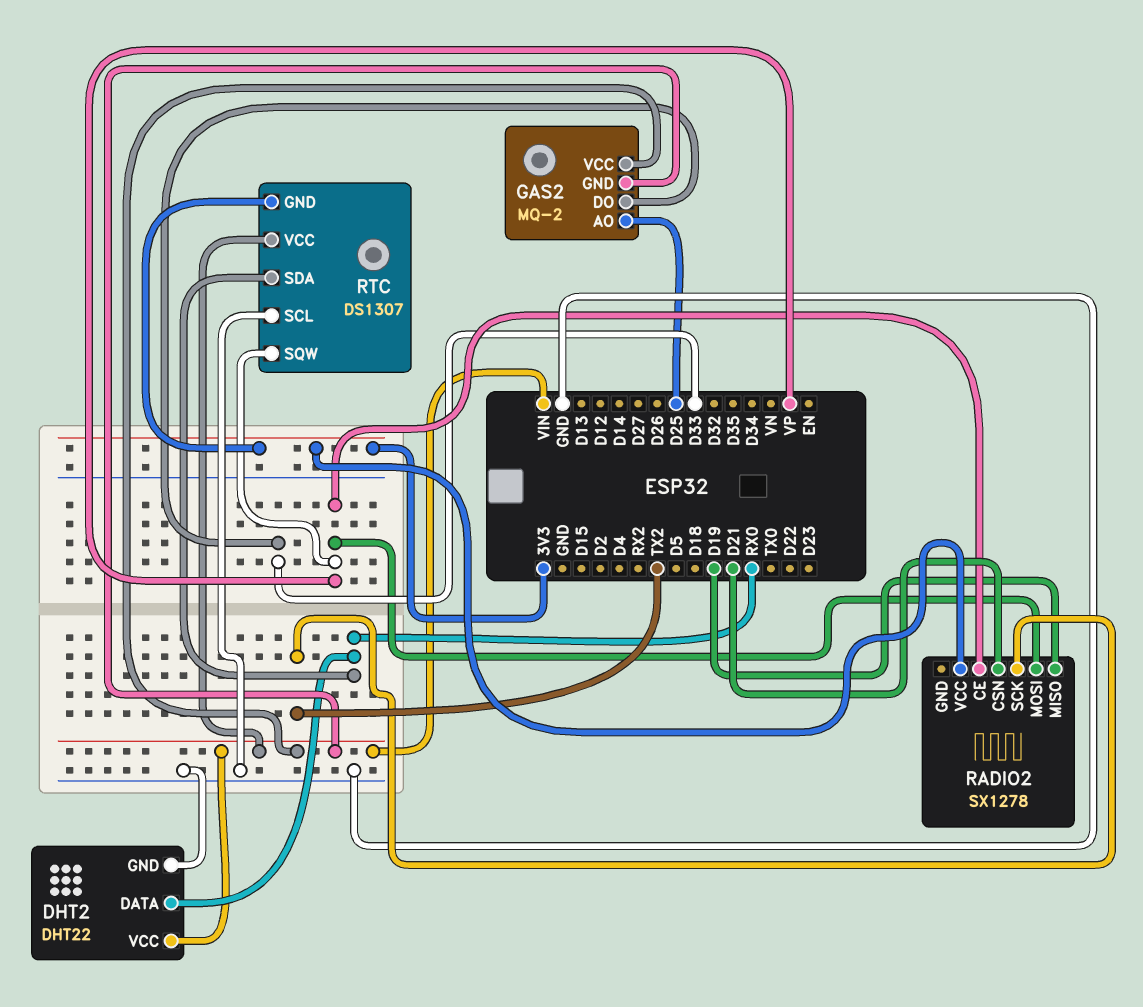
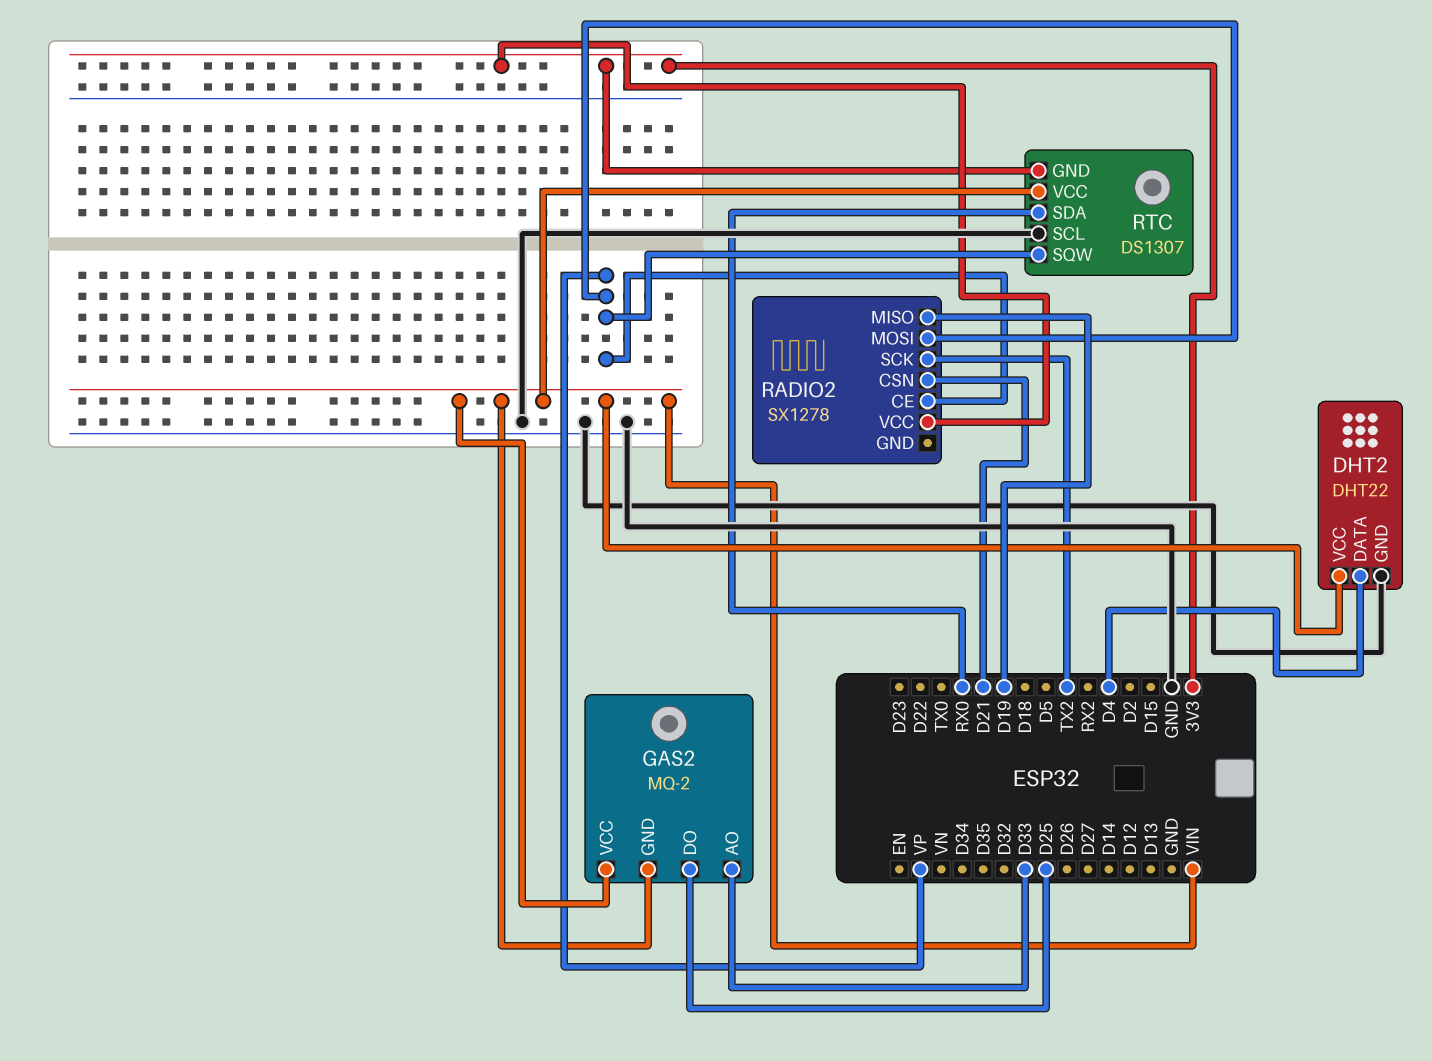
DHT2 pin DATA: RX0 -> D4
GAS2 pin AO: D25 -> D33
GAS2 pin DO: D33 -> D25

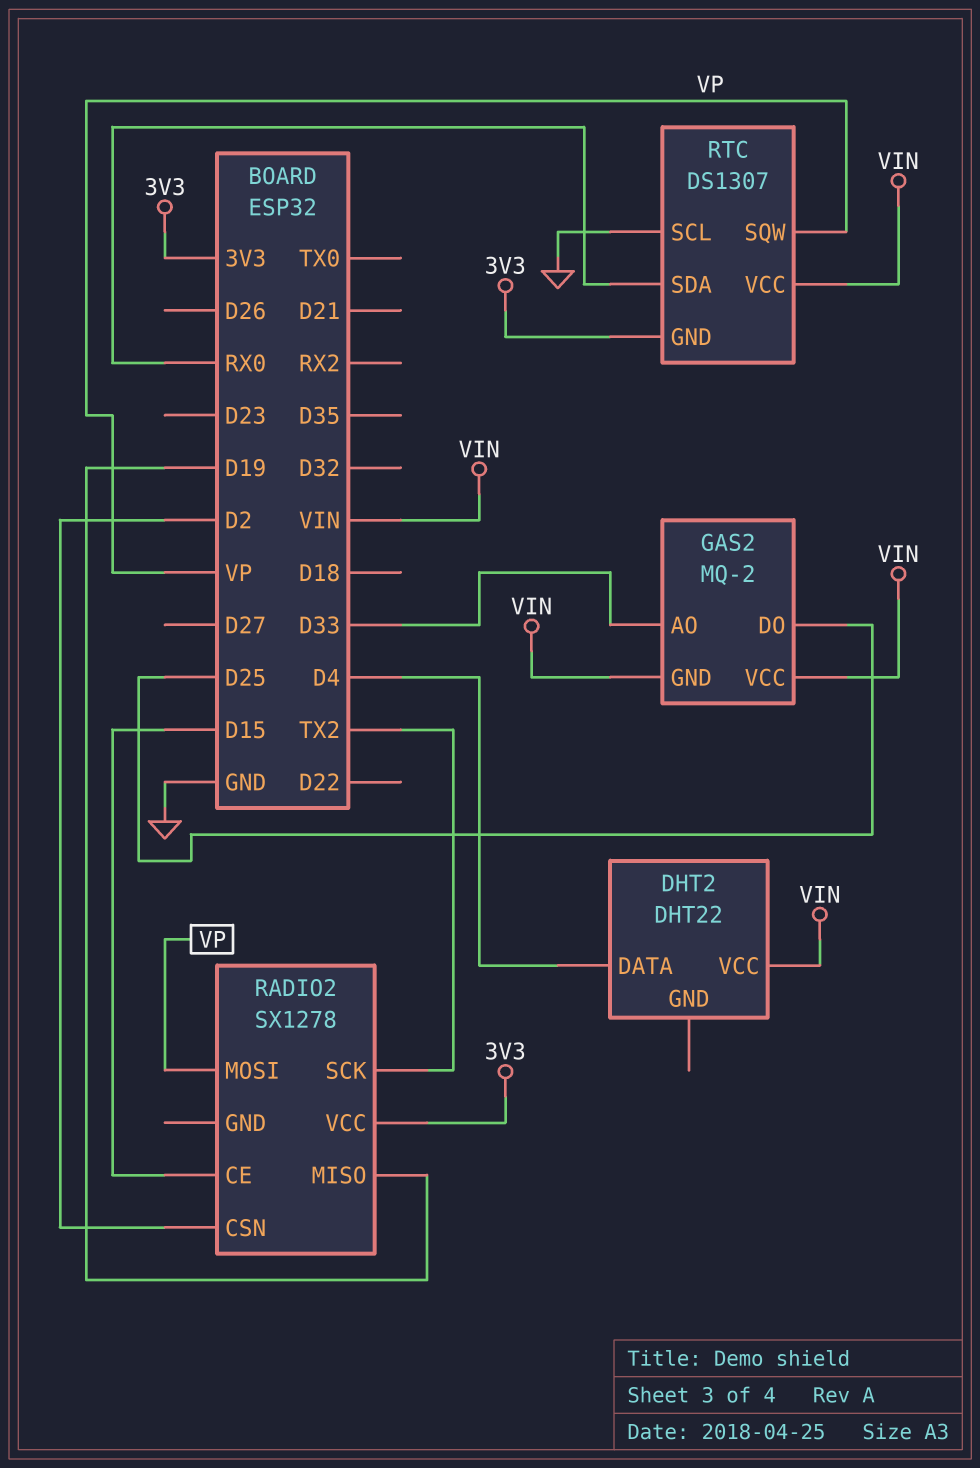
DHT2 pin GND: GND -> none
RADIO2 pin CE: VP -> D15
RADIO2 pin CSN: D21 -> D2

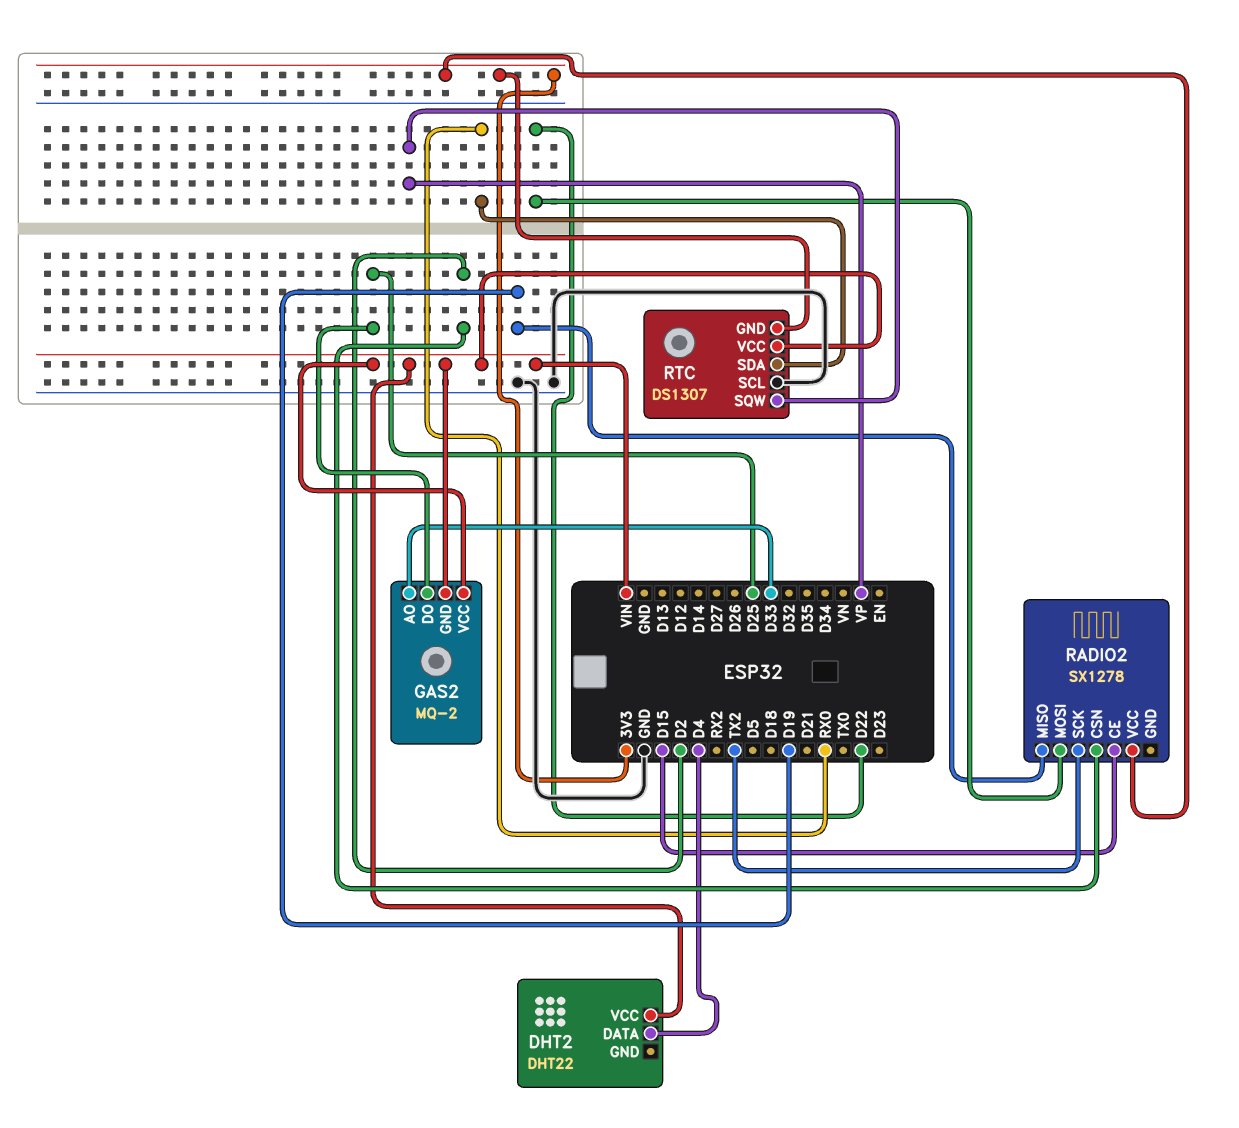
RADIO2 pin MOSI: VP -> D22

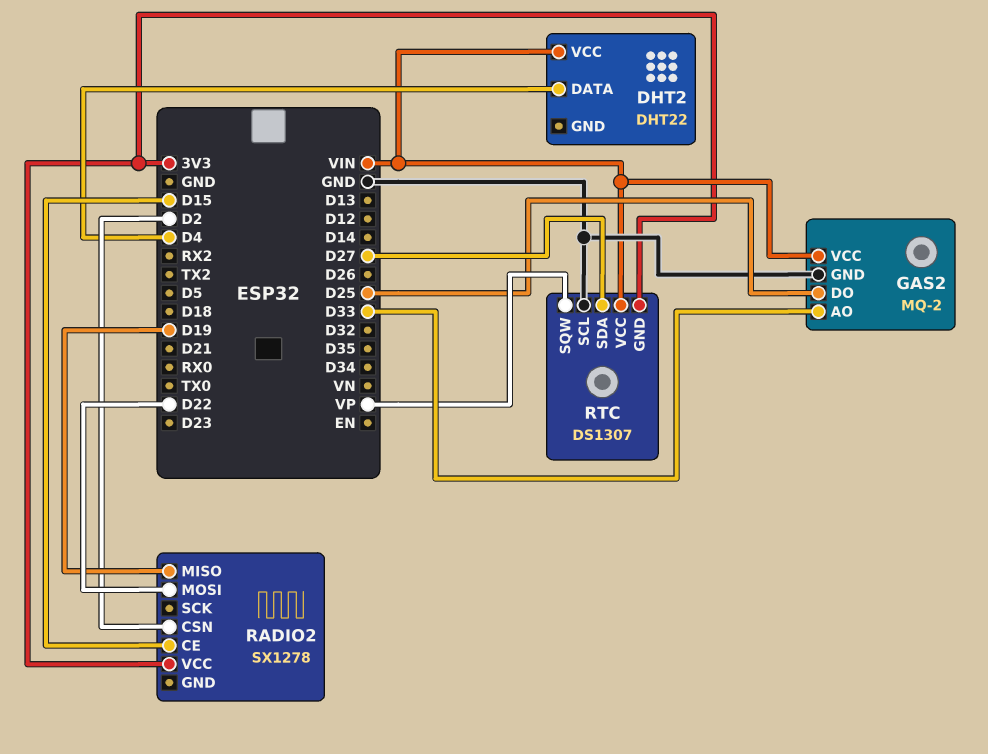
GAS2 pin GND: VIN -> GND
RADIO2 pin SCK: TX2 -> none
RTC pin SDA: RX0 -> D27

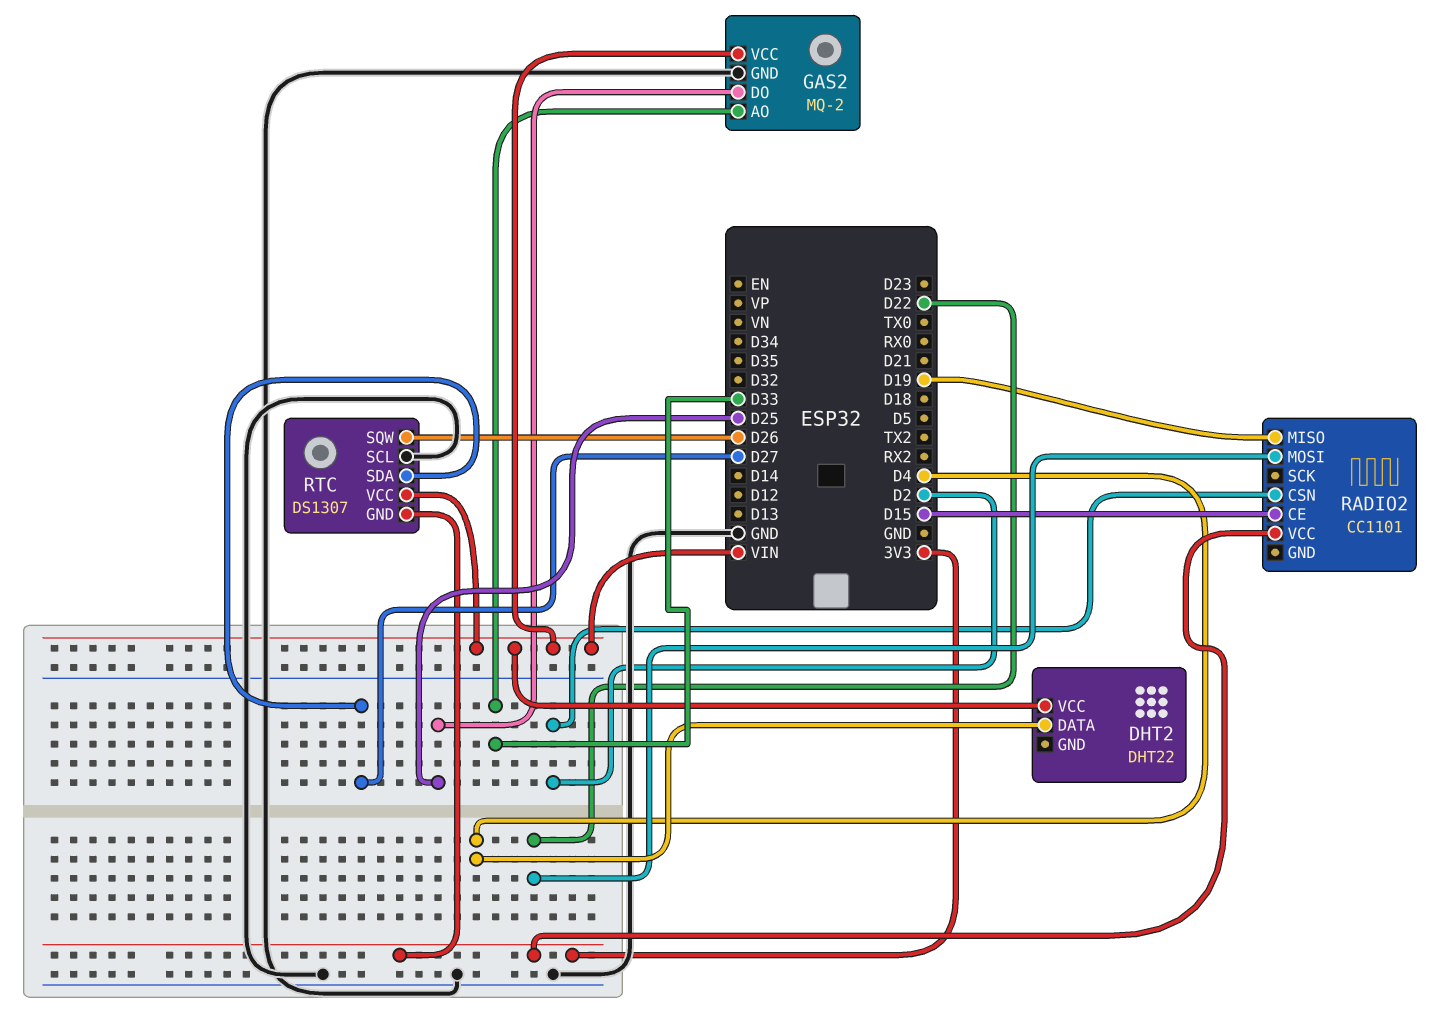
RADIO2: SX1278 -> CC1101
RTC pin SQW: VP -> D26

